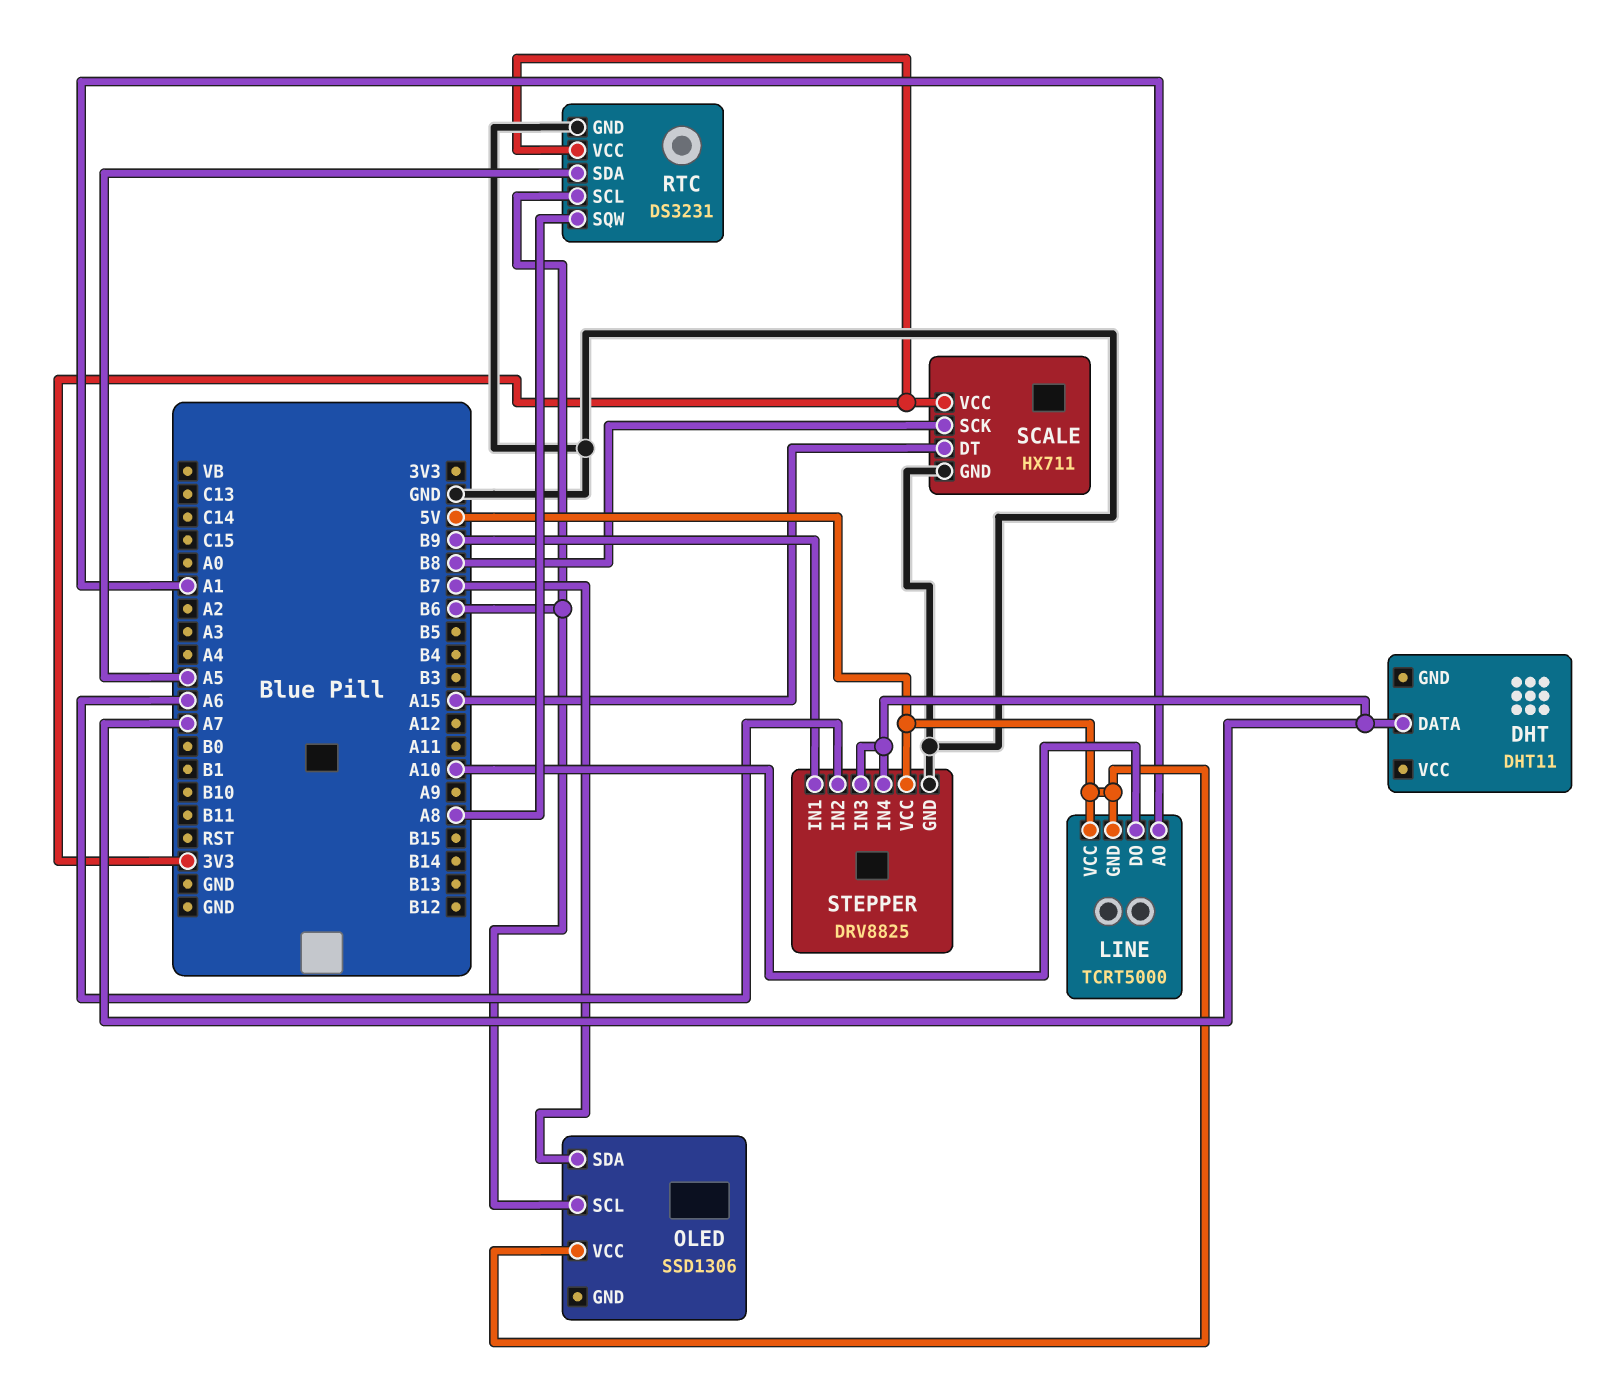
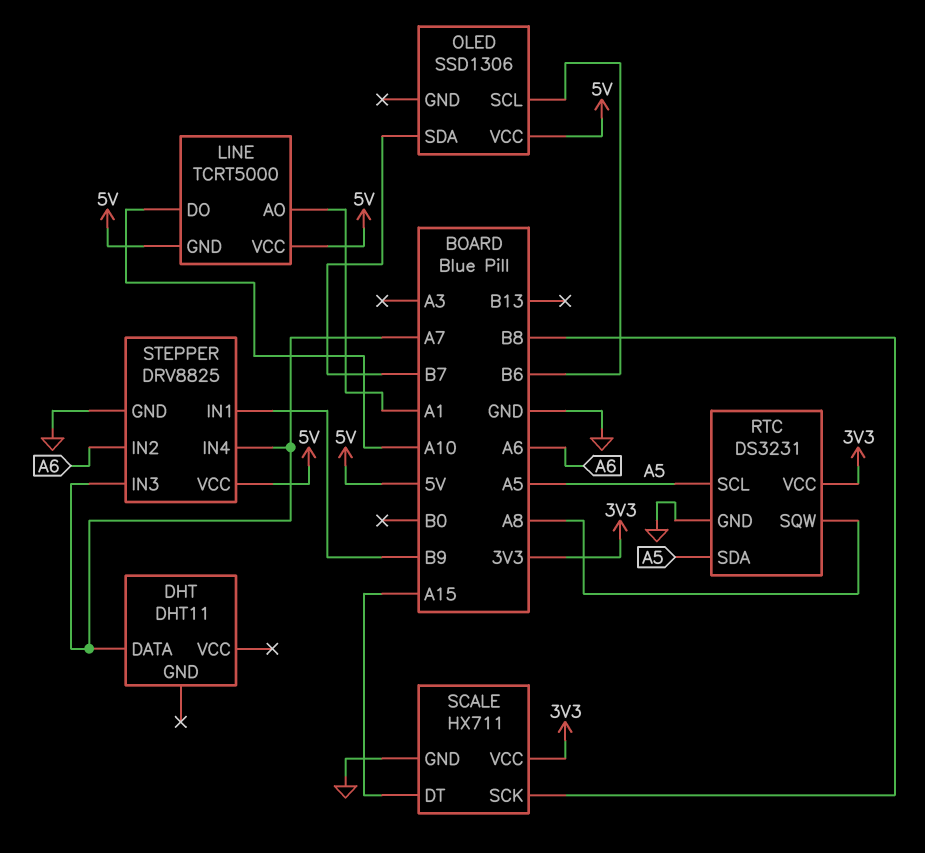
RTC pin SCL: B6 -> A5

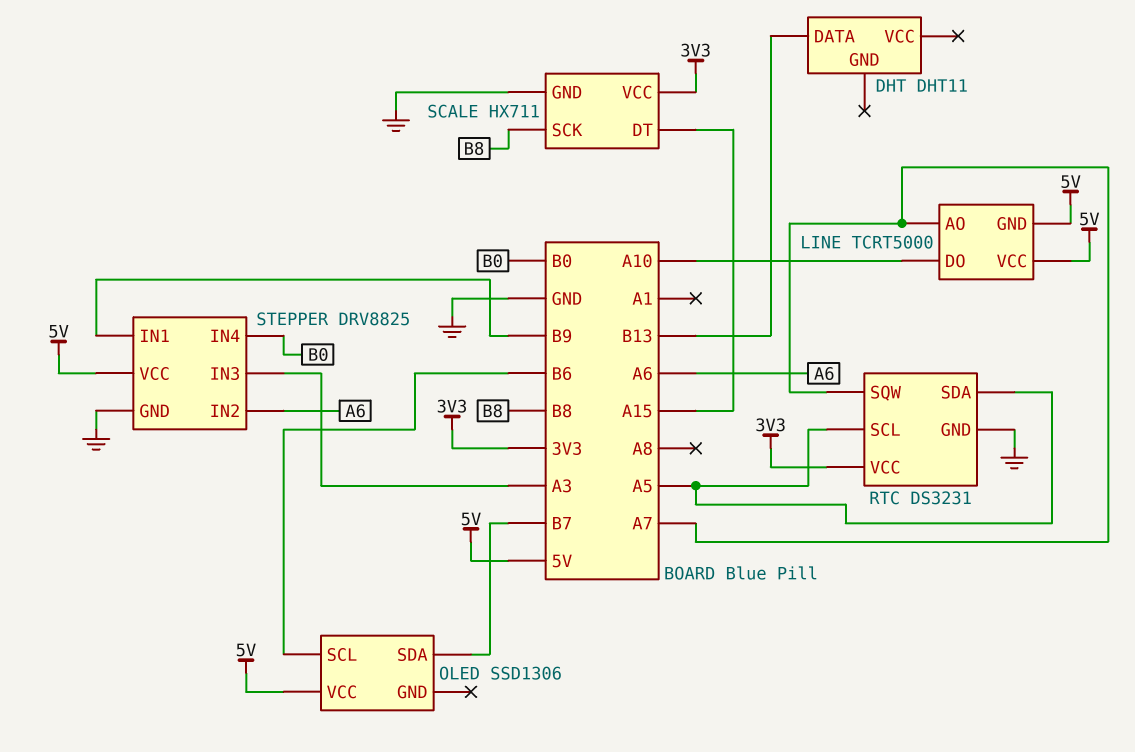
DHT pin DATA: A7 -> B13
LINE pin AO: A1 -> A7
RTC pin SQW: A8 -> A7
STEPPER pin IN3: A7 -> A3
STEPPER pin IN4: A7 -> B0

